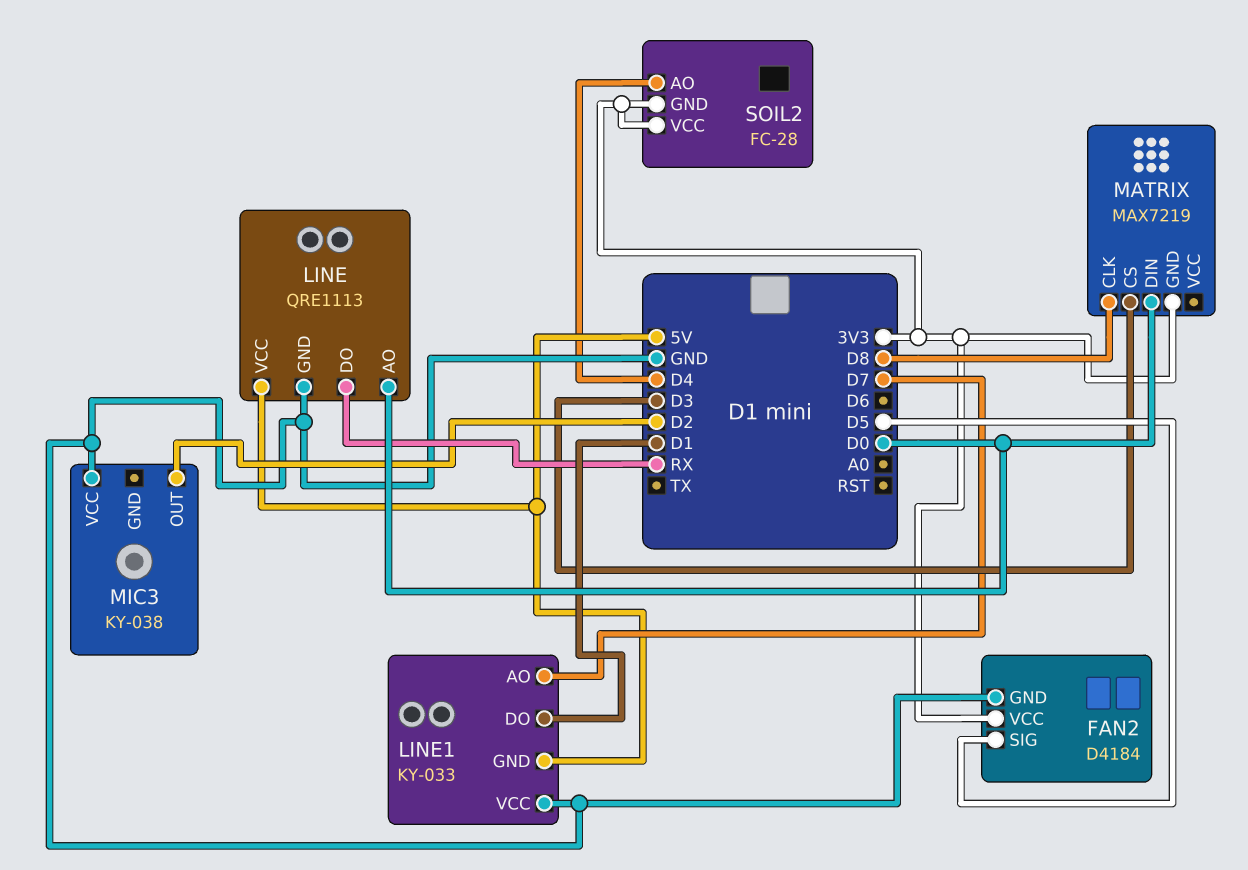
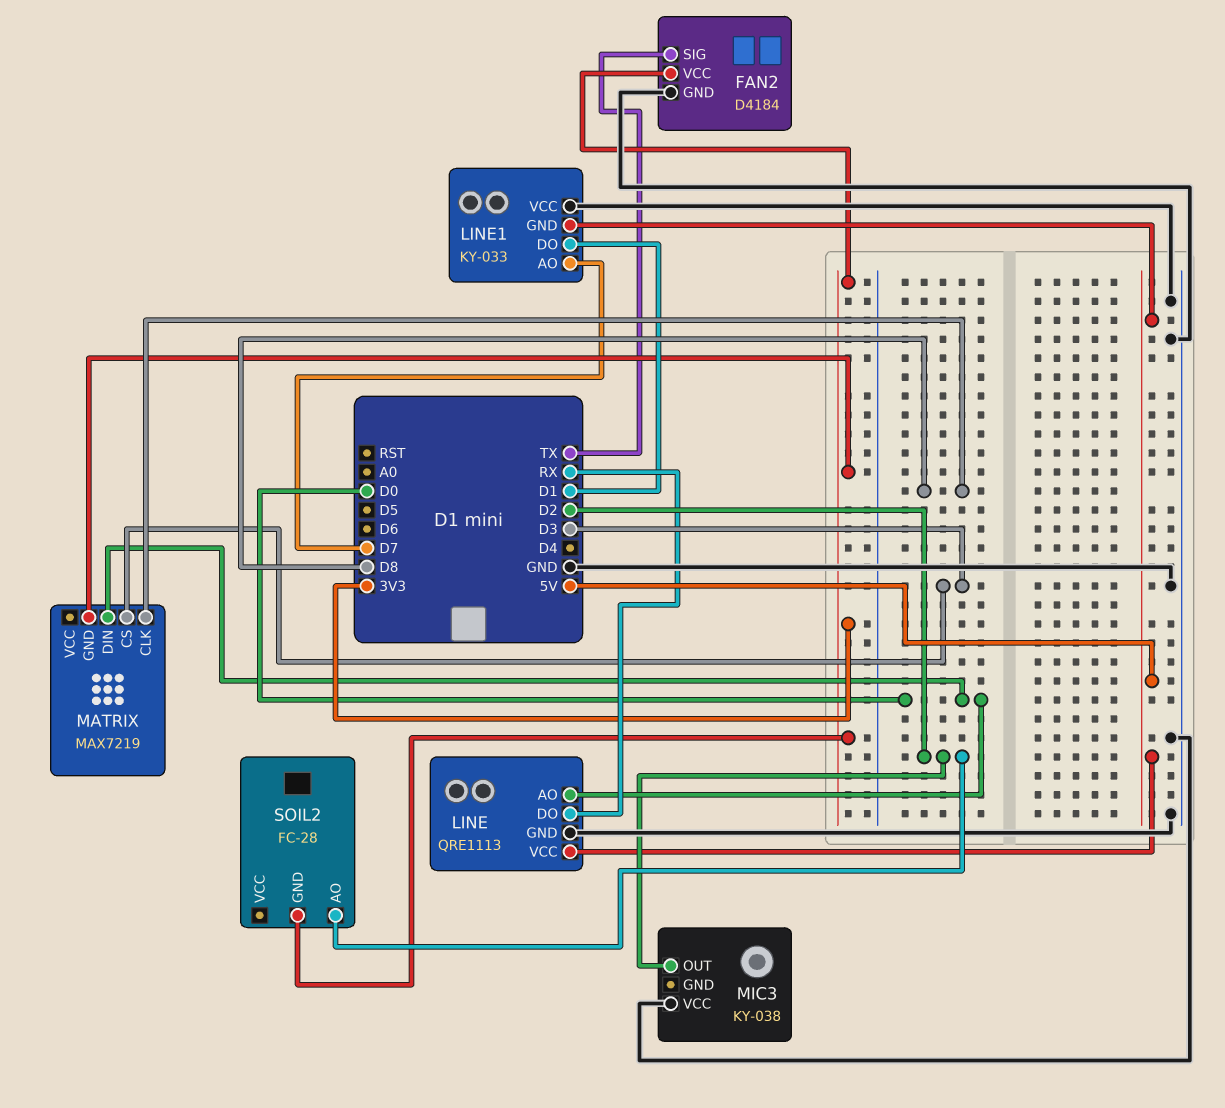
FAN2 pin SIG: D5 -> TX
SOIL2 pin AO: D4 -> D2
SOIL2 pin VCC: 3V3 -> none

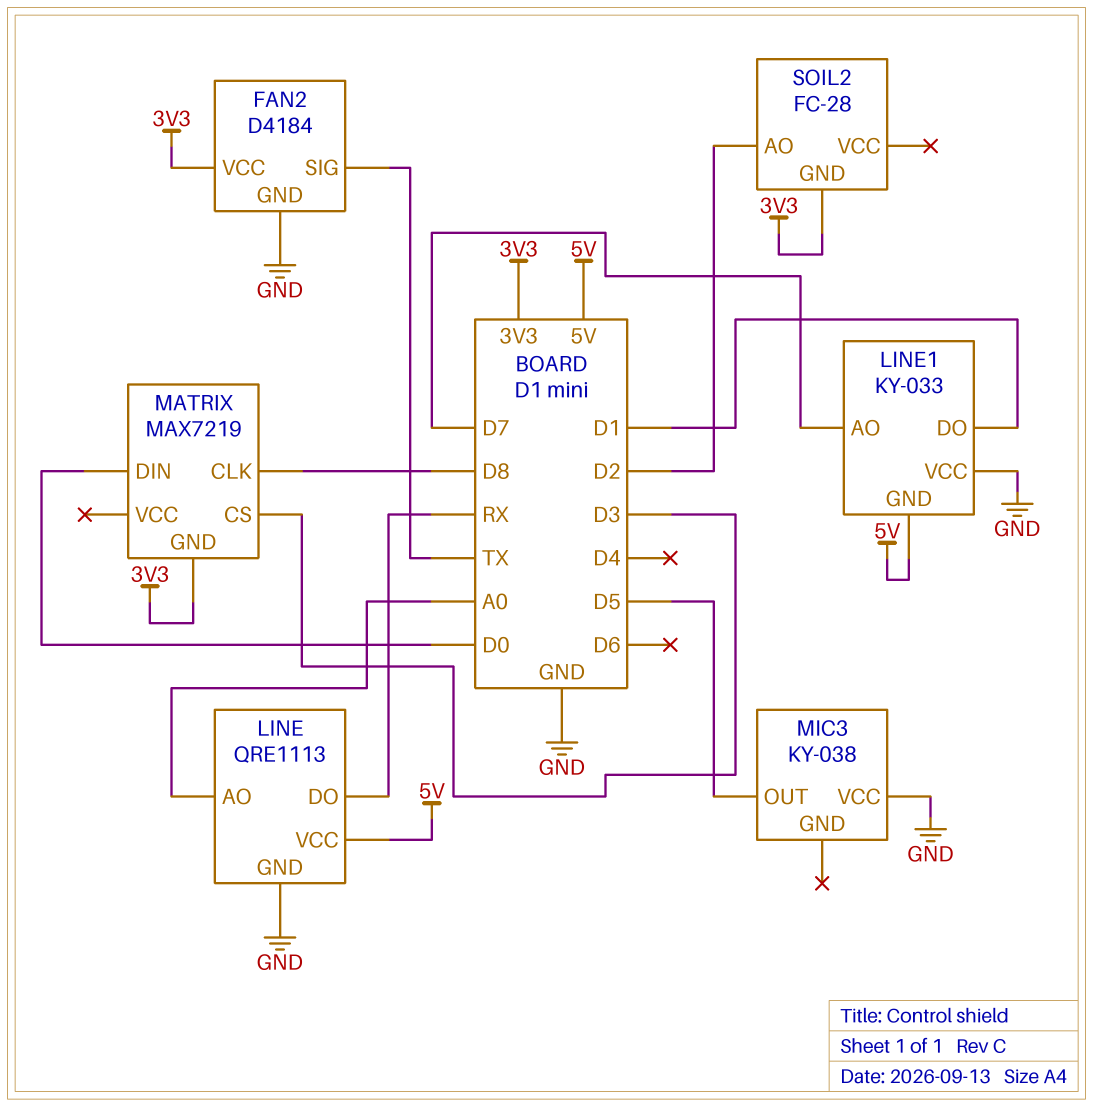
LINE pin AO: D0 -> A0
MIC3 pin OUT: D2 -> D5

